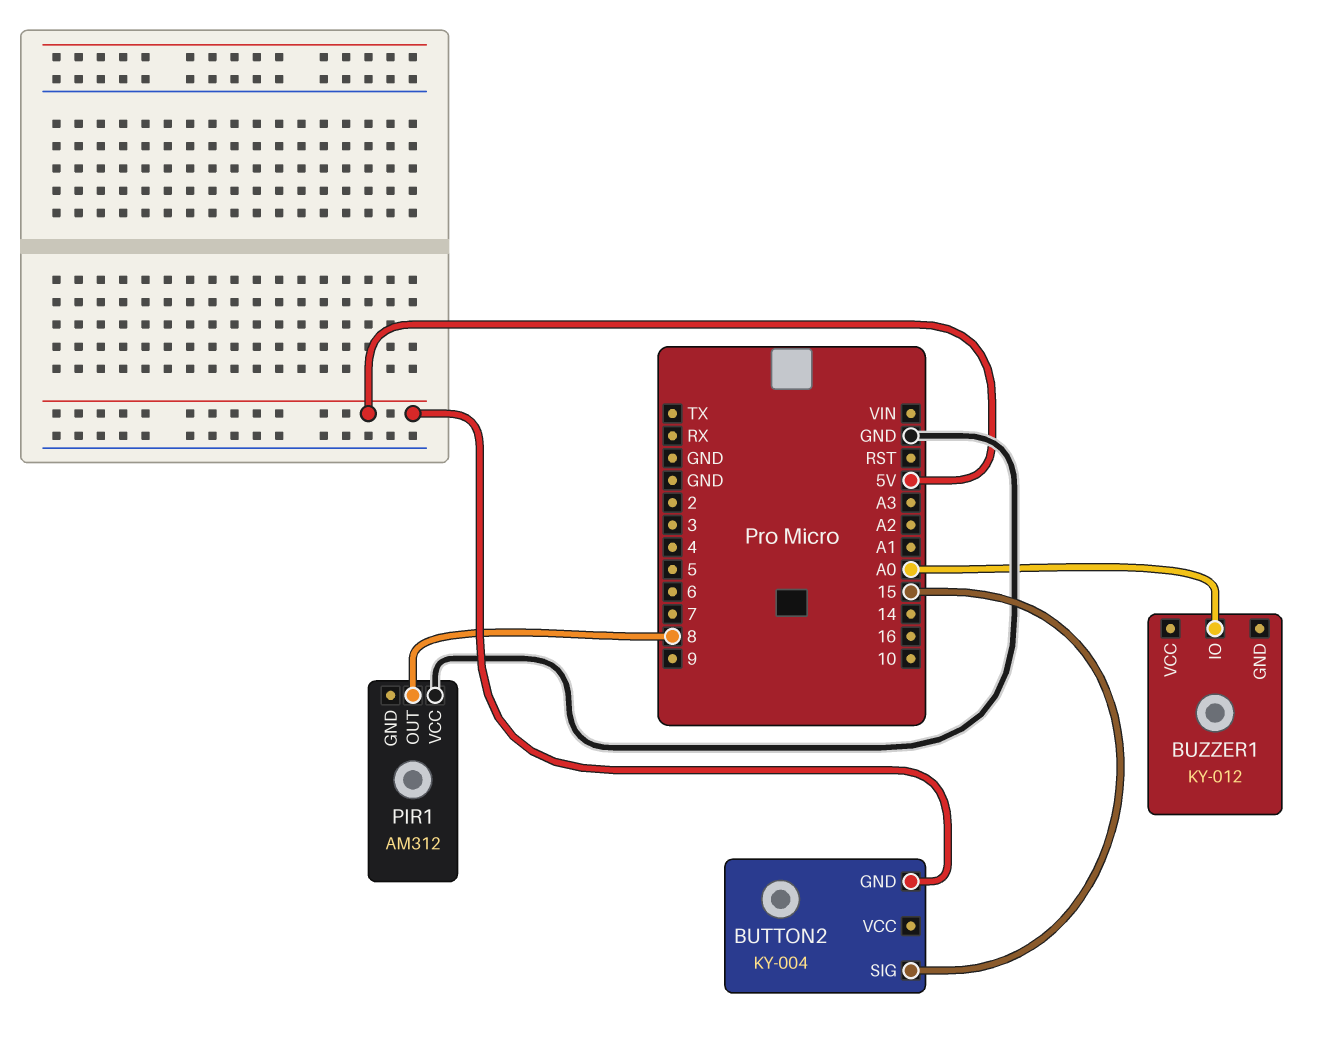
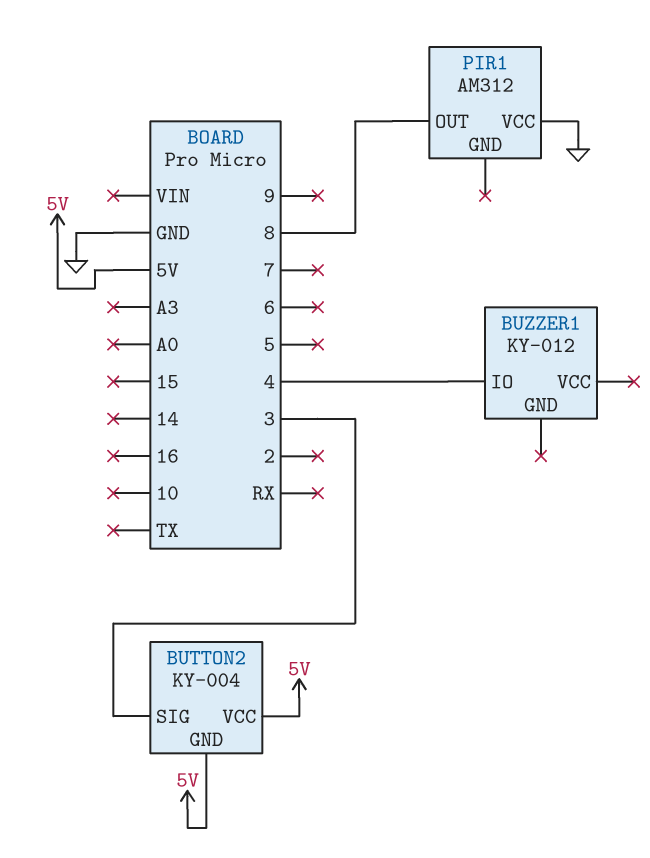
BUTTON2 pin SIG: 15 -> 3
BUTTON2 pin VCC: none -> 5V
BUZZER1 pin IO: A0 -> 4

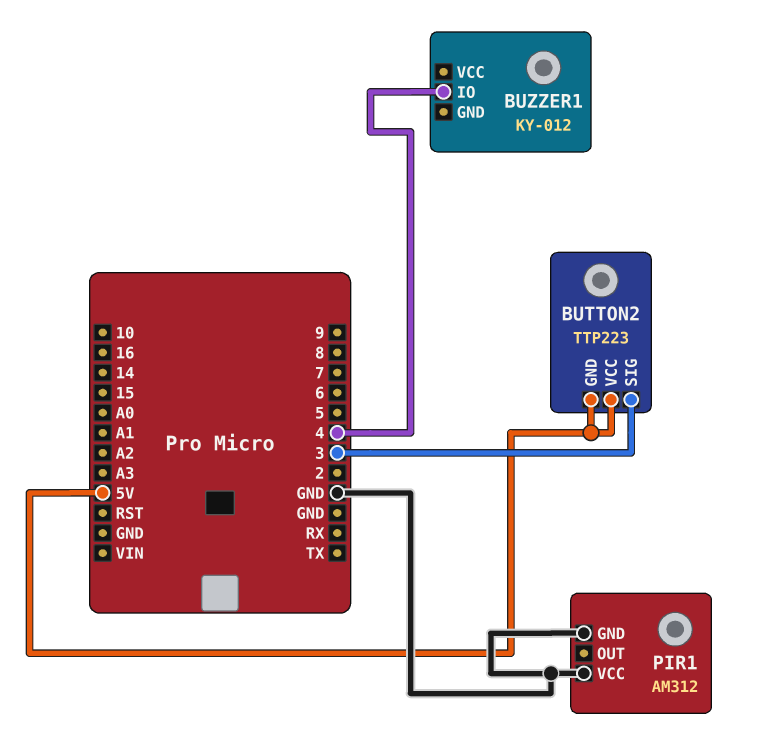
BUTTON2: KY-004 -> TTP223
PIR1 pin GND: none -> GND
PIR1 pin OUT: 8 -> none

